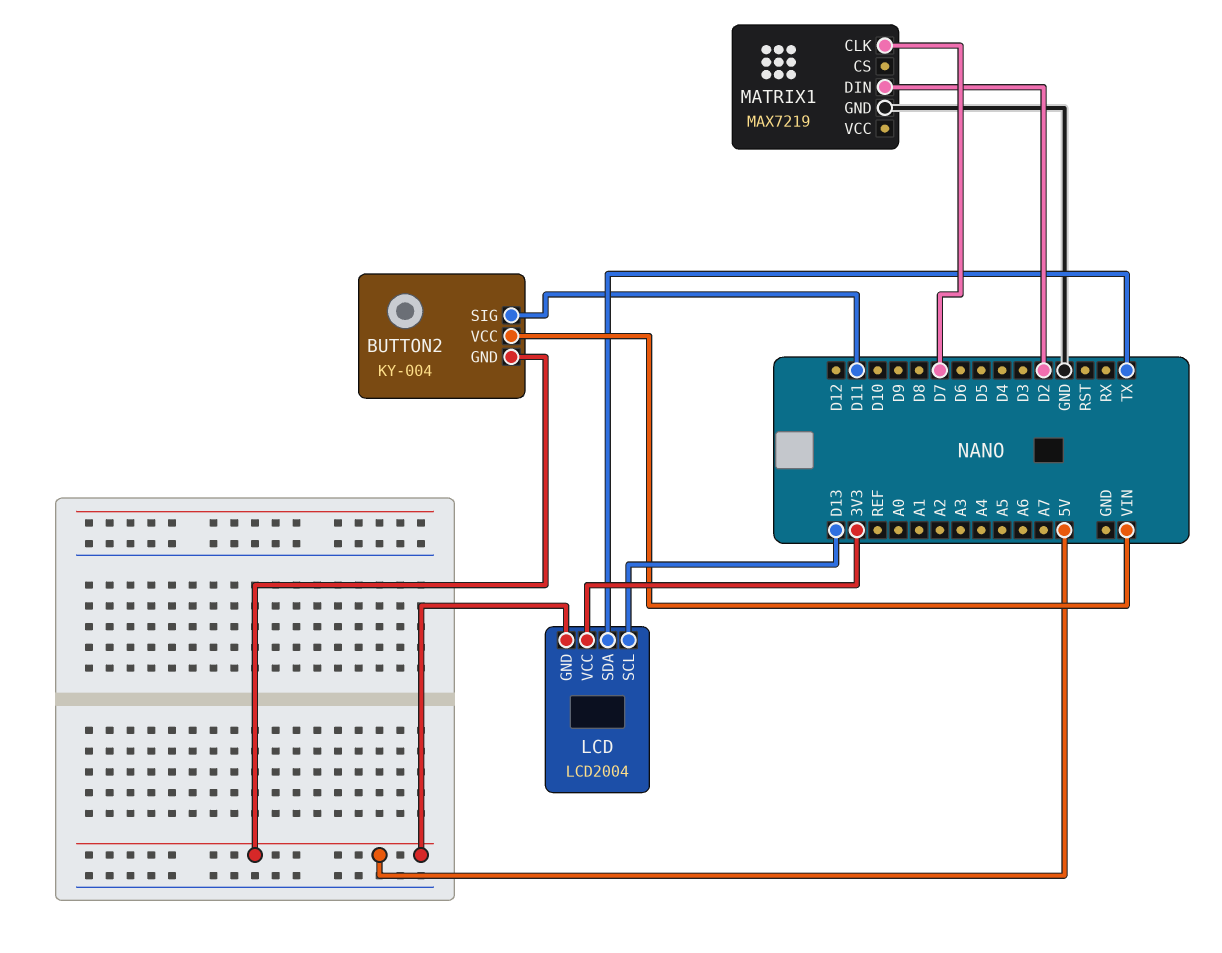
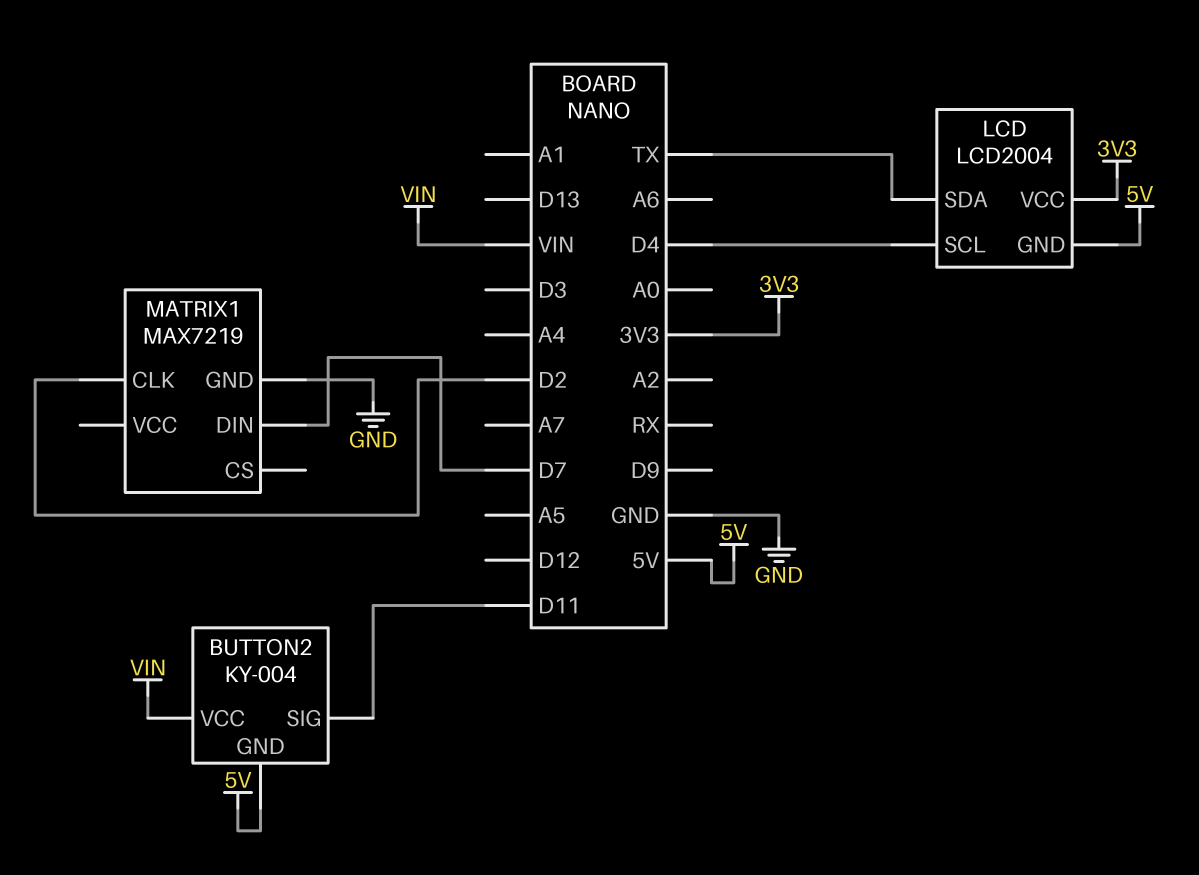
LCD pin SCL: D13 -> D4
MATRIX1 pin CLK: D7 -> D2
MATRIX1 pin DIN: D2 -> D7

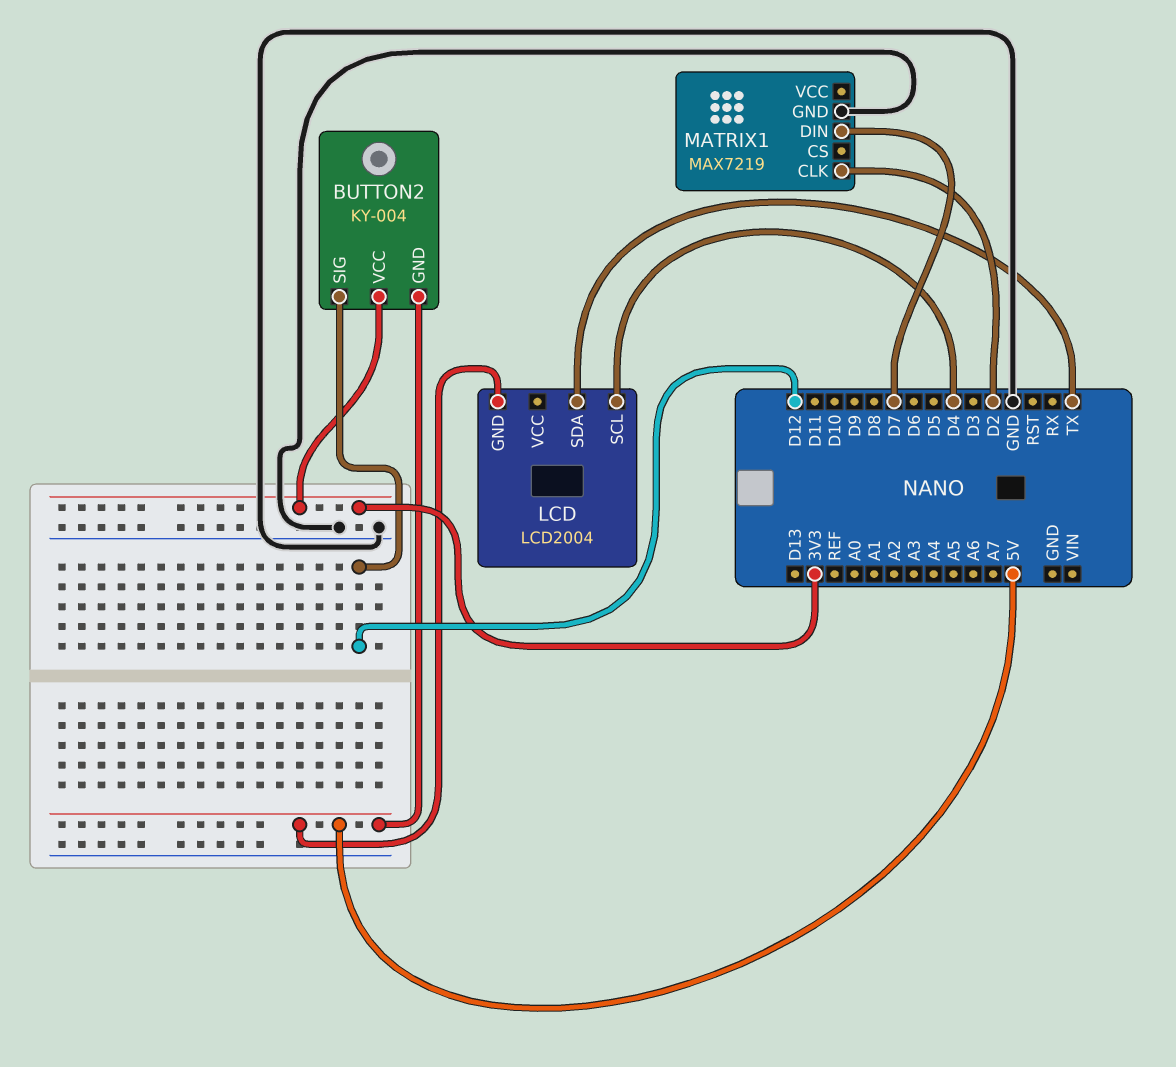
BUTTON2 pin SIG: D11 -> D12
BUTTON2 pin VCC: VIN -> 3V3
LCD pin VCC: 3V3 -> none

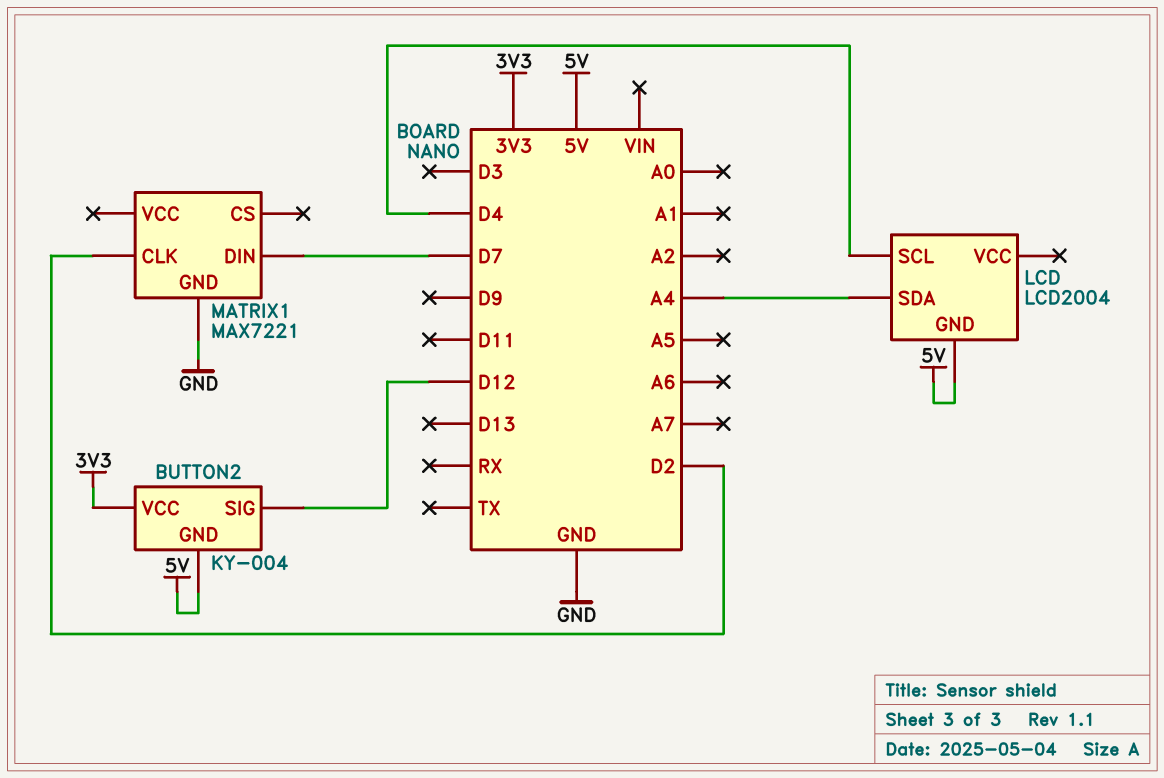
LCD pin SDA: TX -> A4
MATRIX1: MAX7219 -> MAX7221

